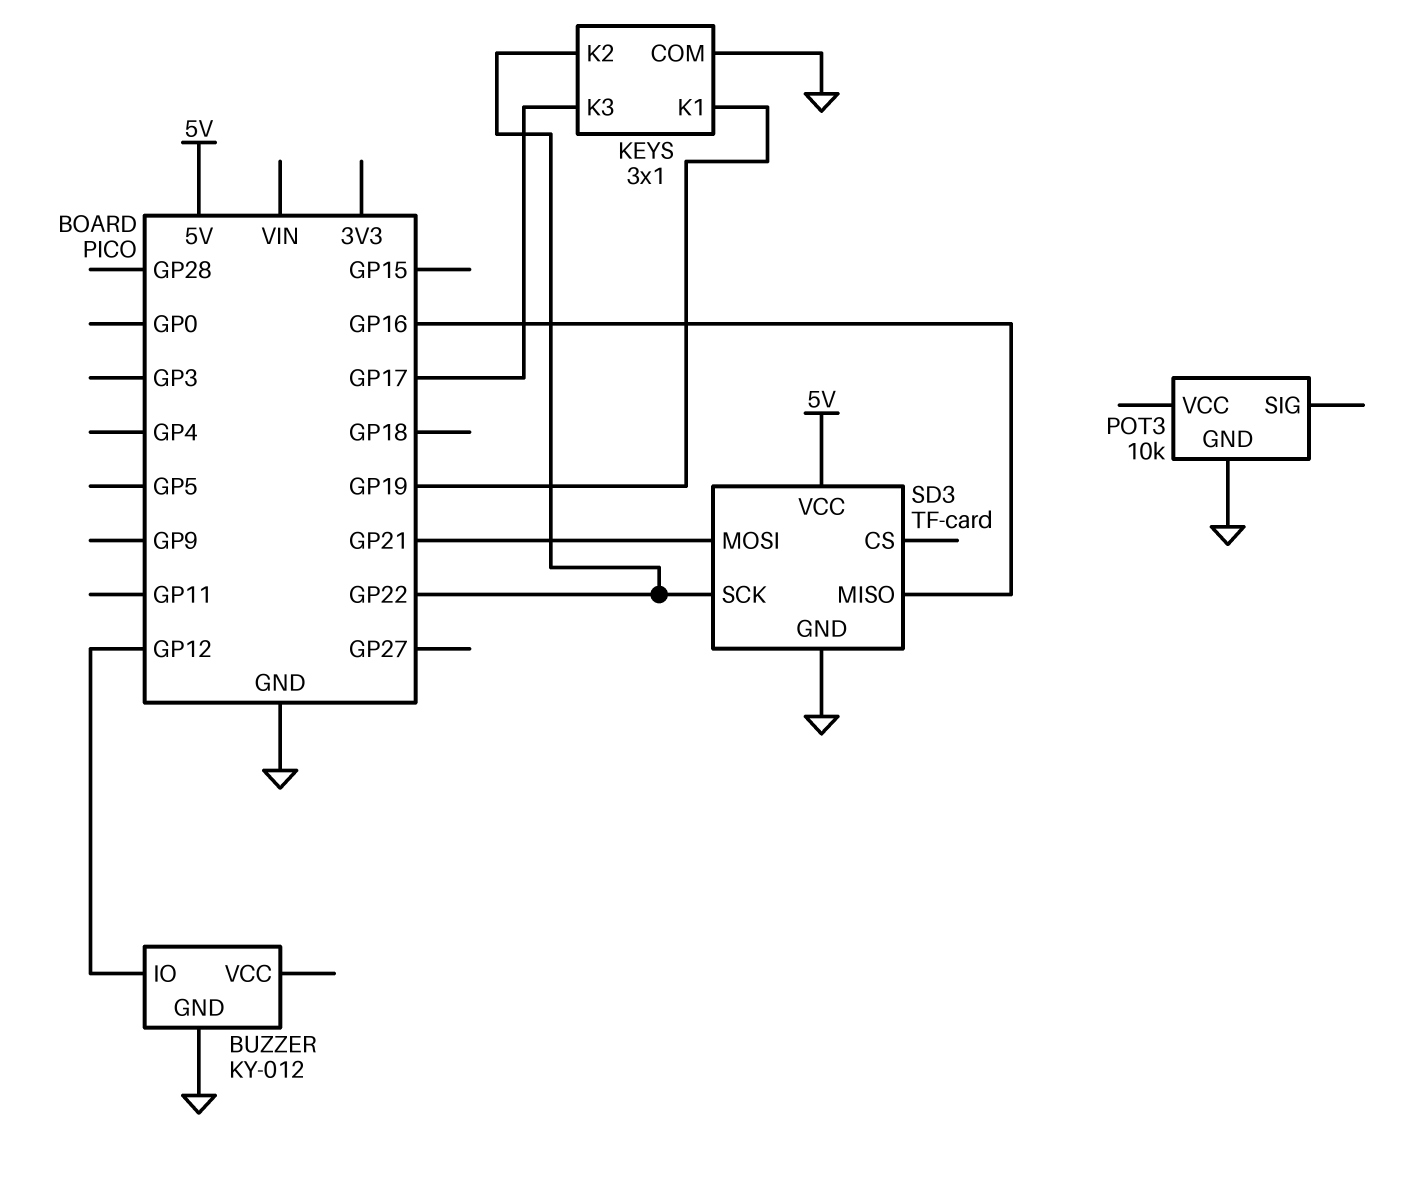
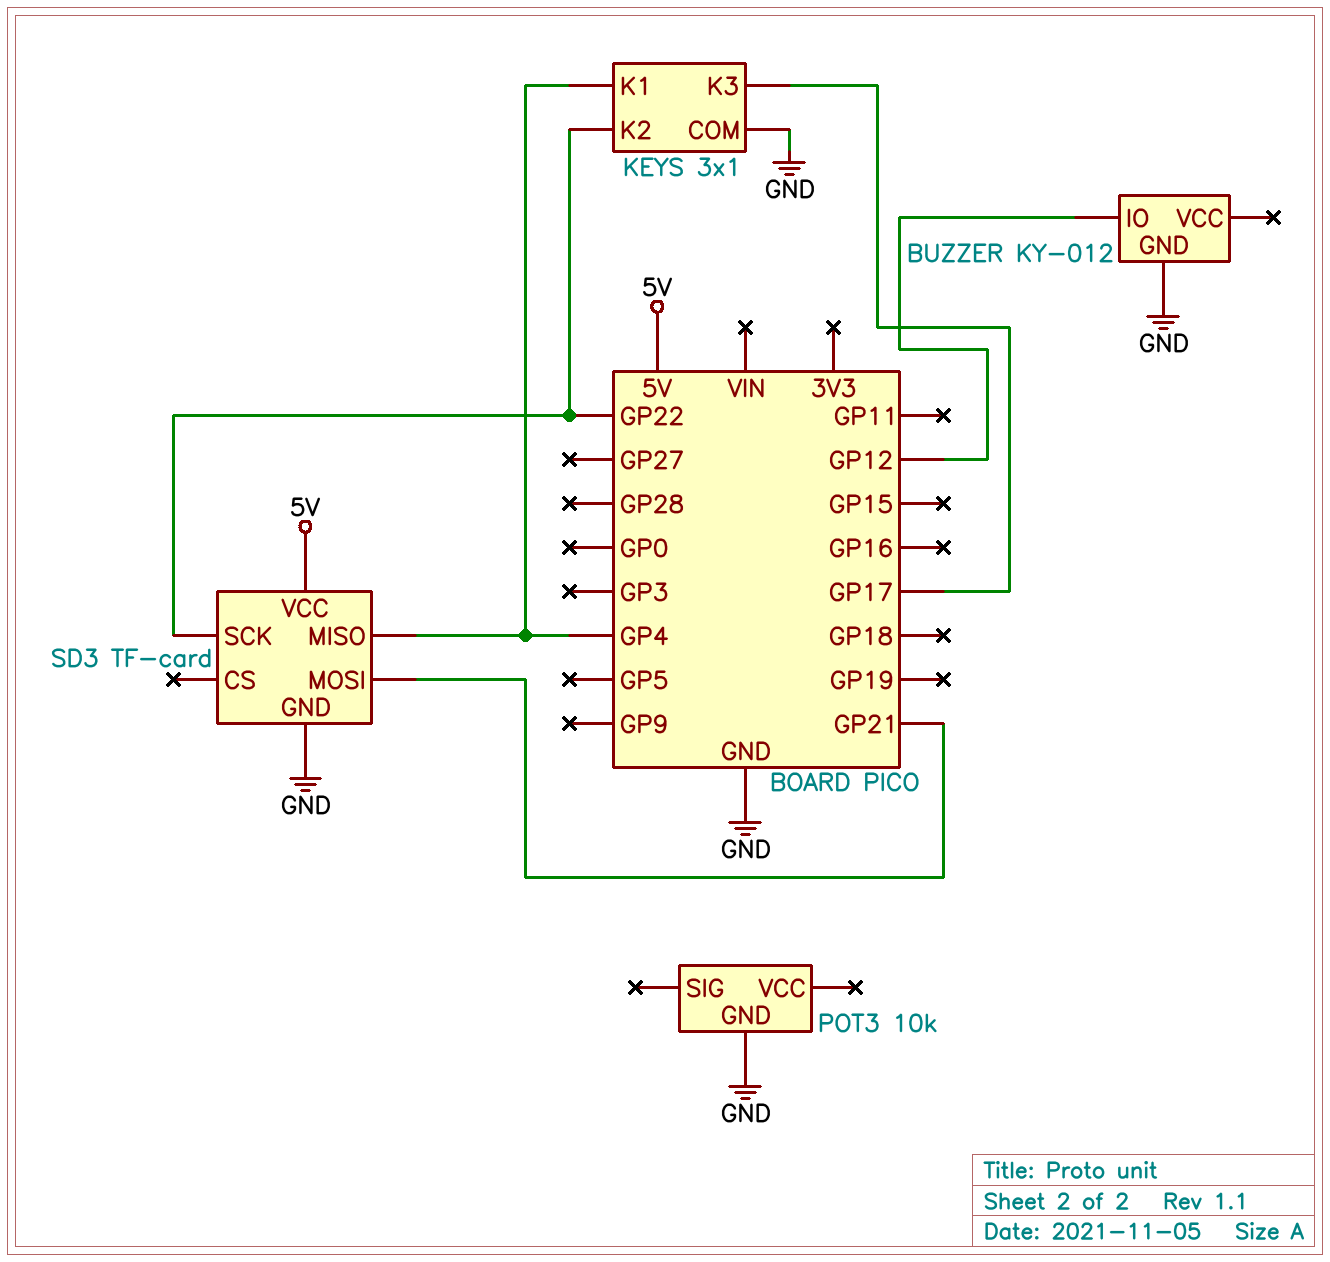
KEYS pin K1: GP19 -> GP4
SD3 pin MISO: GP16 -> GP4

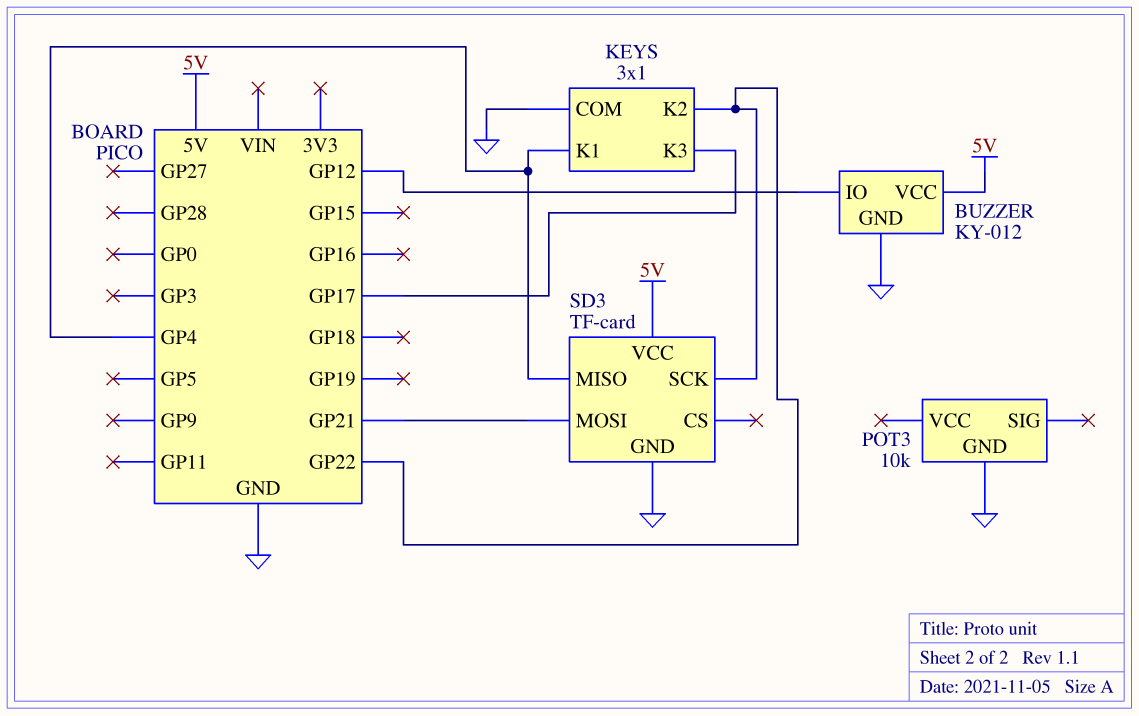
BUZZER pin VCC: none -> 5V

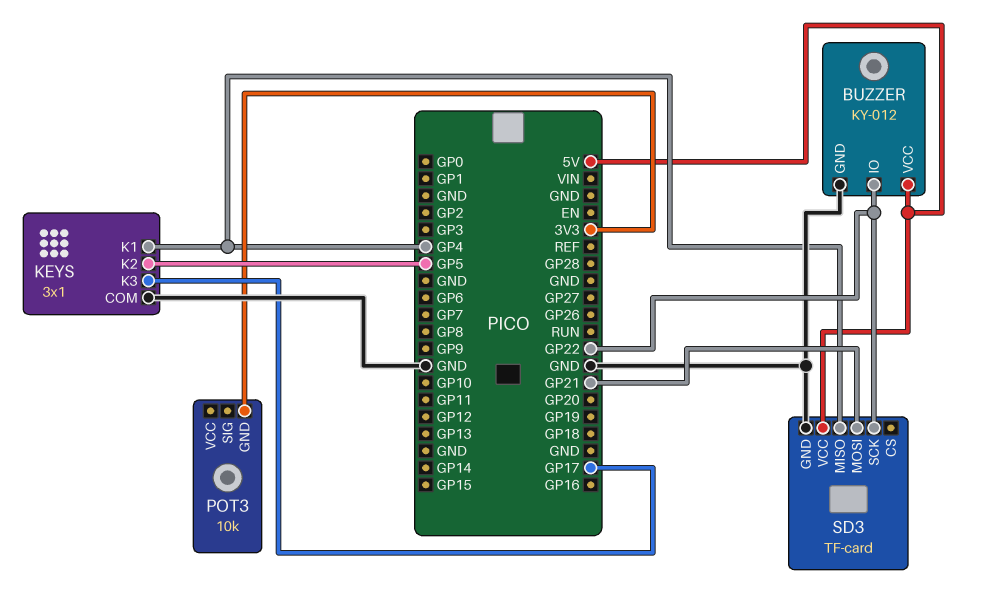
BUZZER pin IO: GP12 -> GP22
KEYS pin K2: GP22 -> GP5
POT3 pin GND: GND -> 3V3

